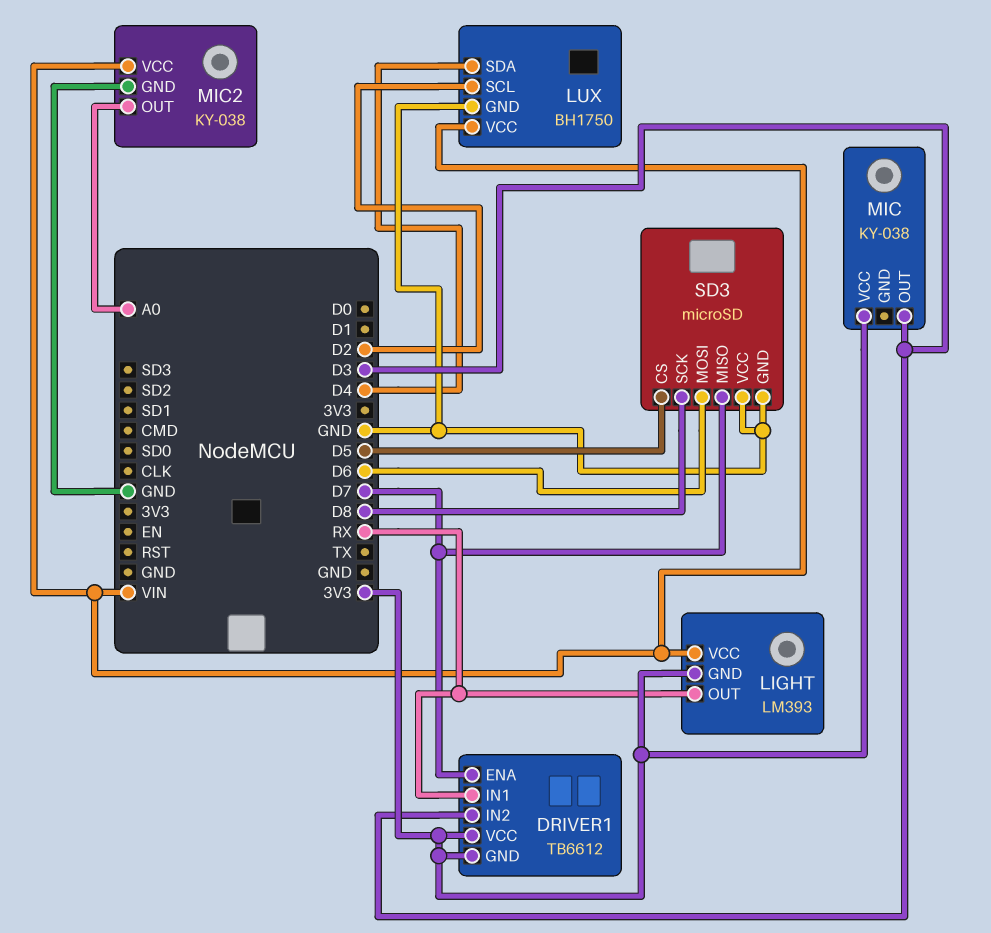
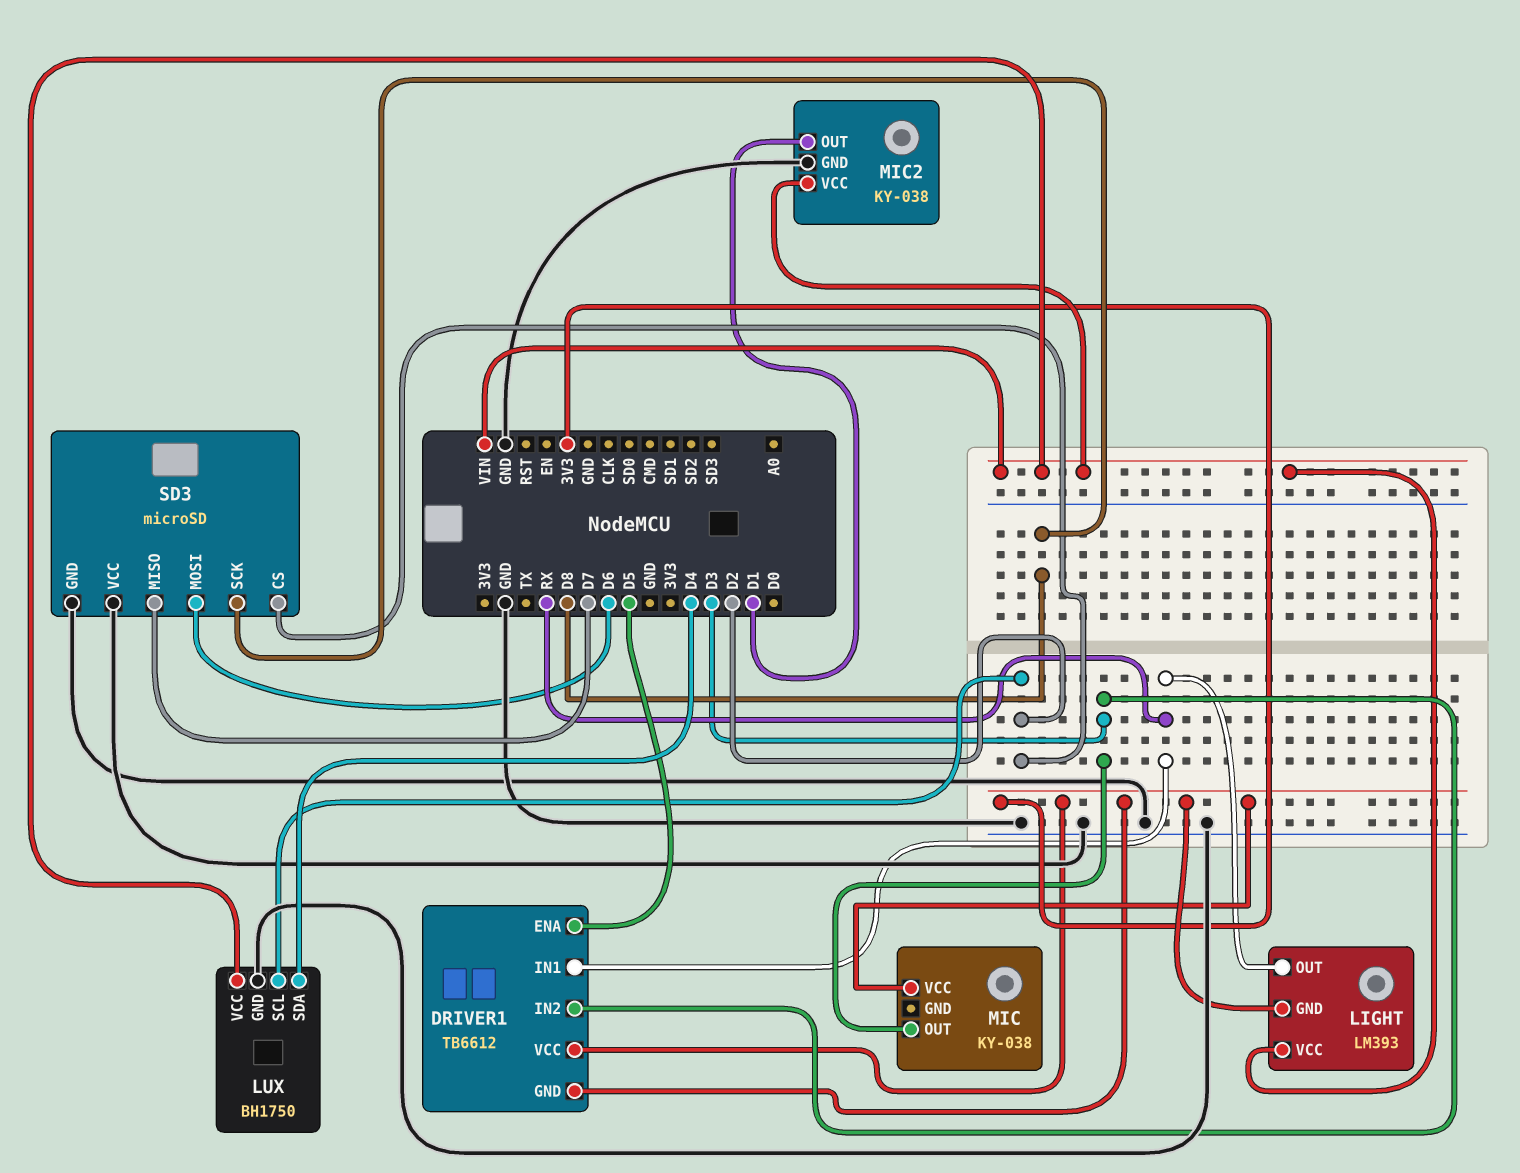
DRIVER1 pin ENA: D7 -> D5
MIC2 pin OUT: A0 -> D1
SD3 pin CS: D5 -> D2

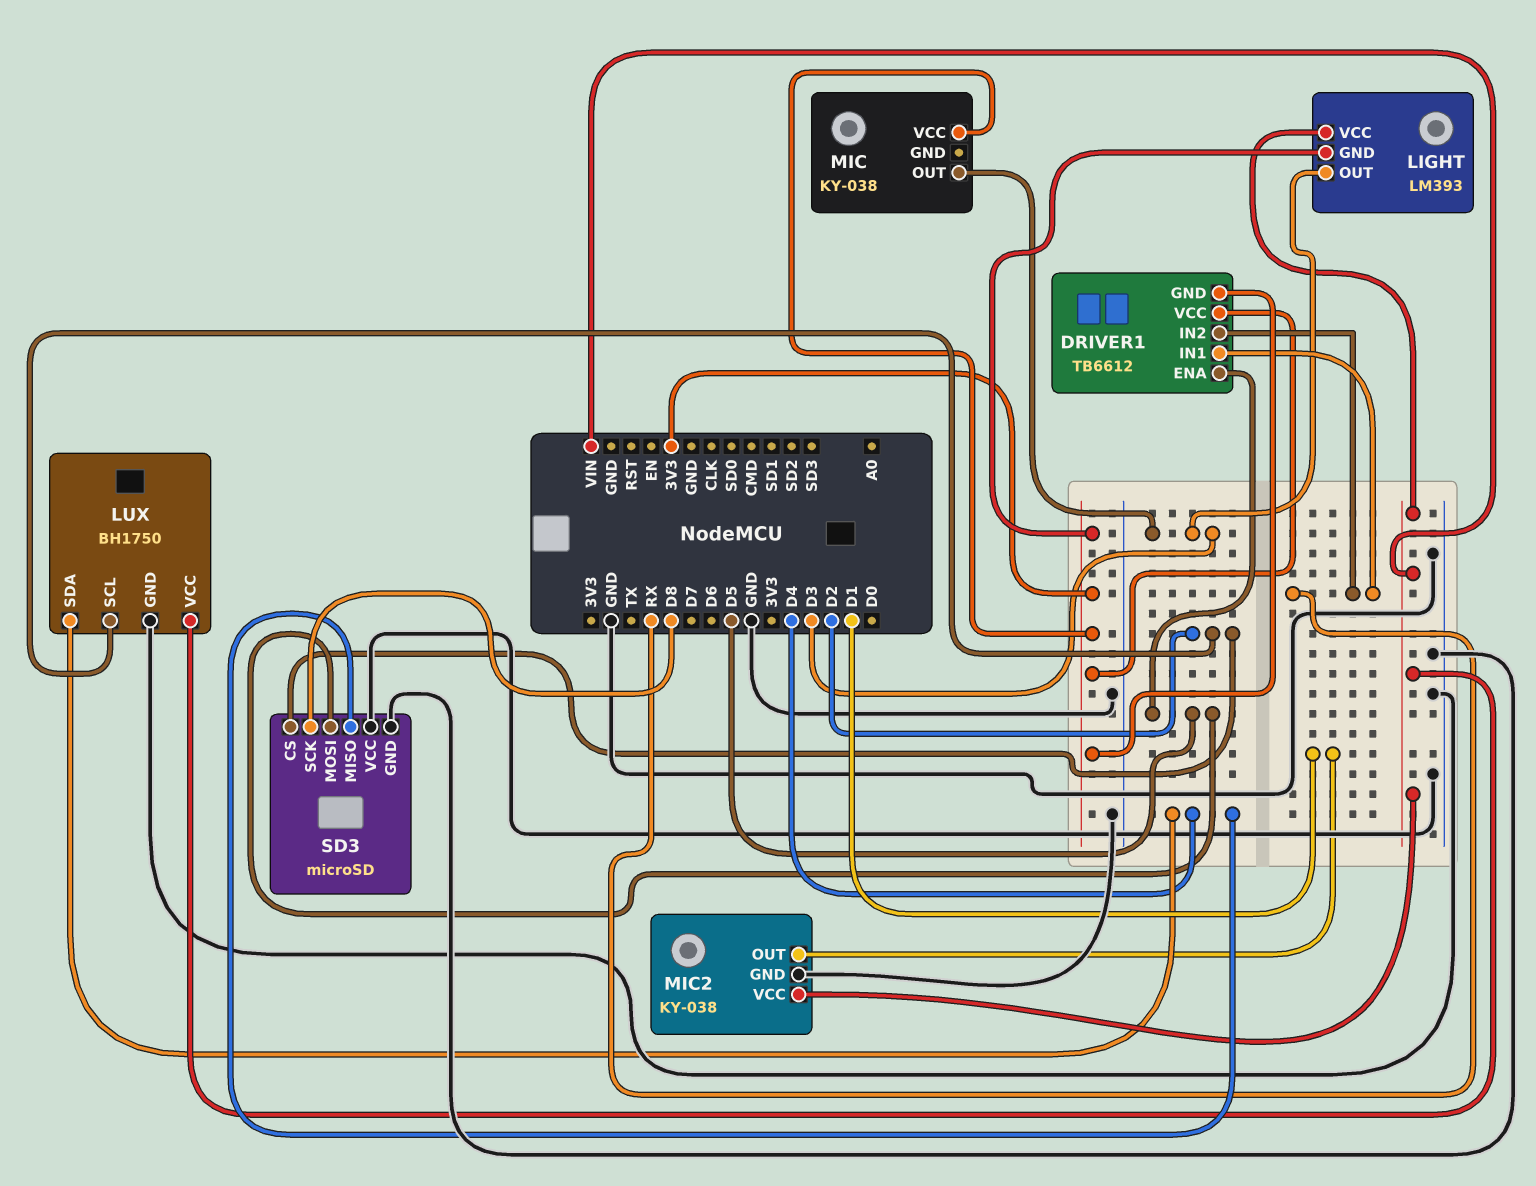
DRIVER1 pin IN2: D3 -> RX
LIGHT pin OUT: RX -> D3
SD3 pin MISO: D7 -> D4
SD3 pin MOSI: D6 -> D5

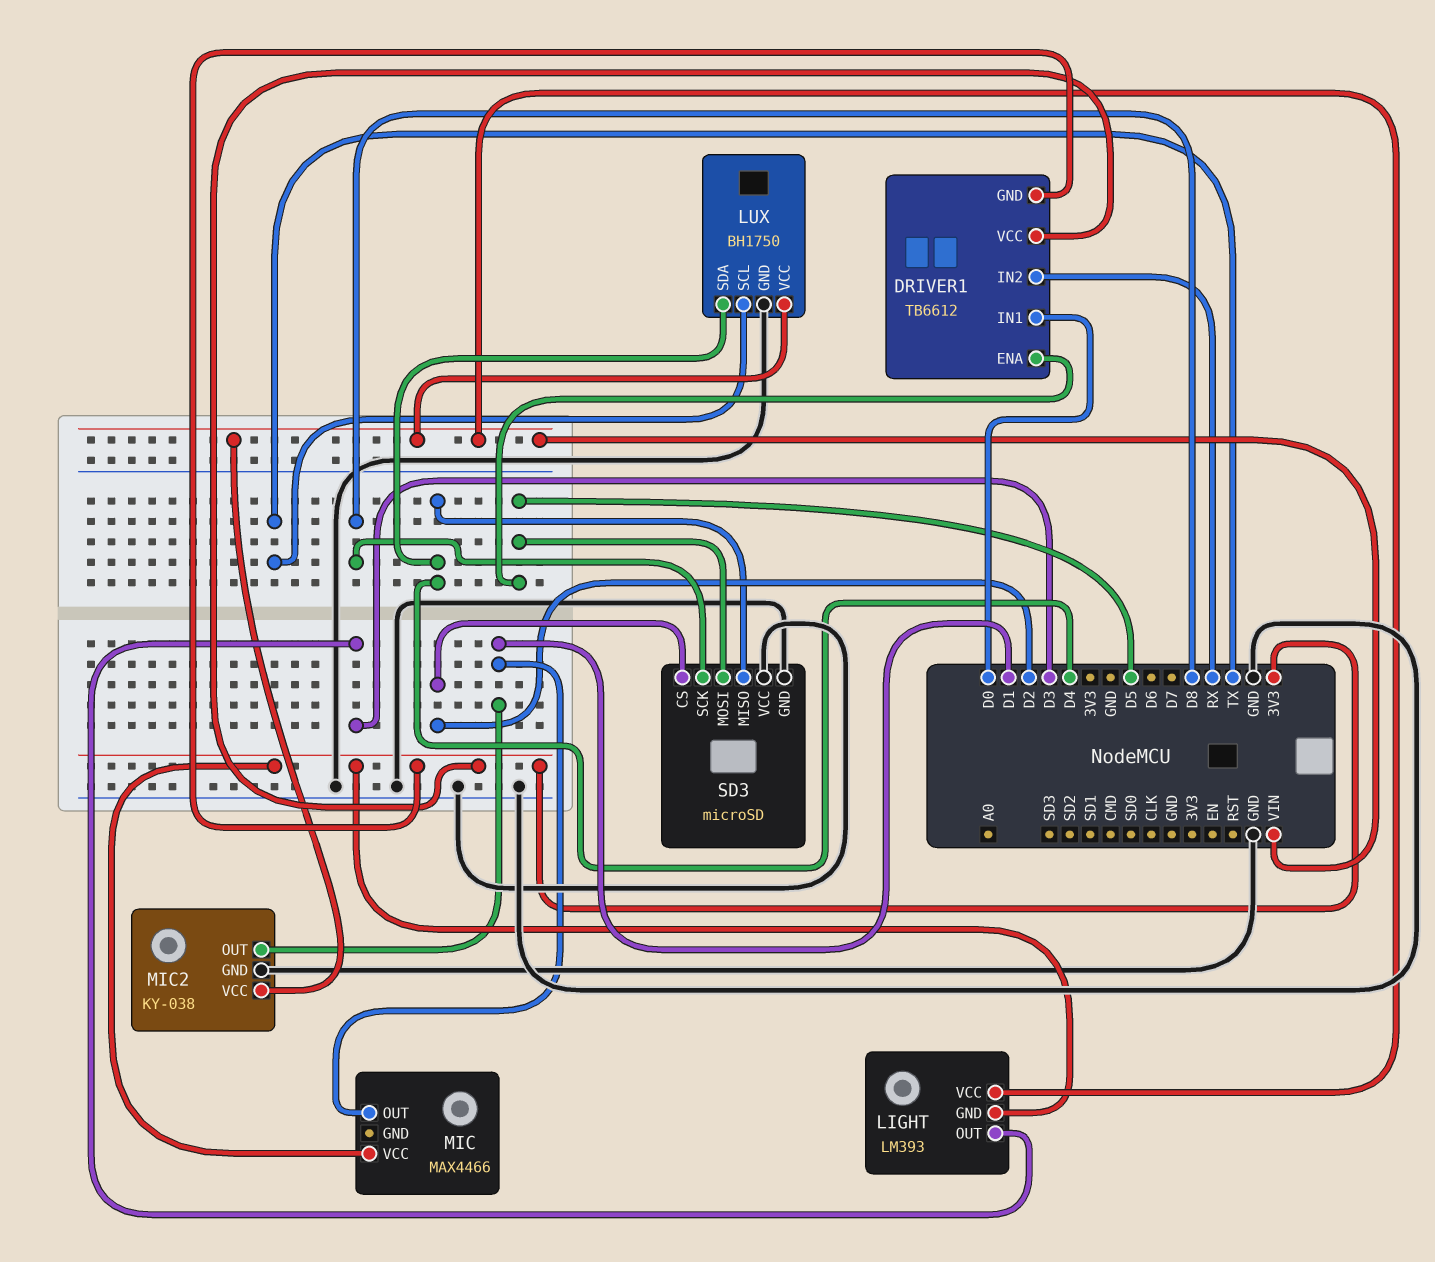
DRIVER1 pin IN1: RX -> D0
LUX pin SCL: D2 -> TX
MIC: KY-038 -> MAX4466
MIC pin OUT: D3 -> D1

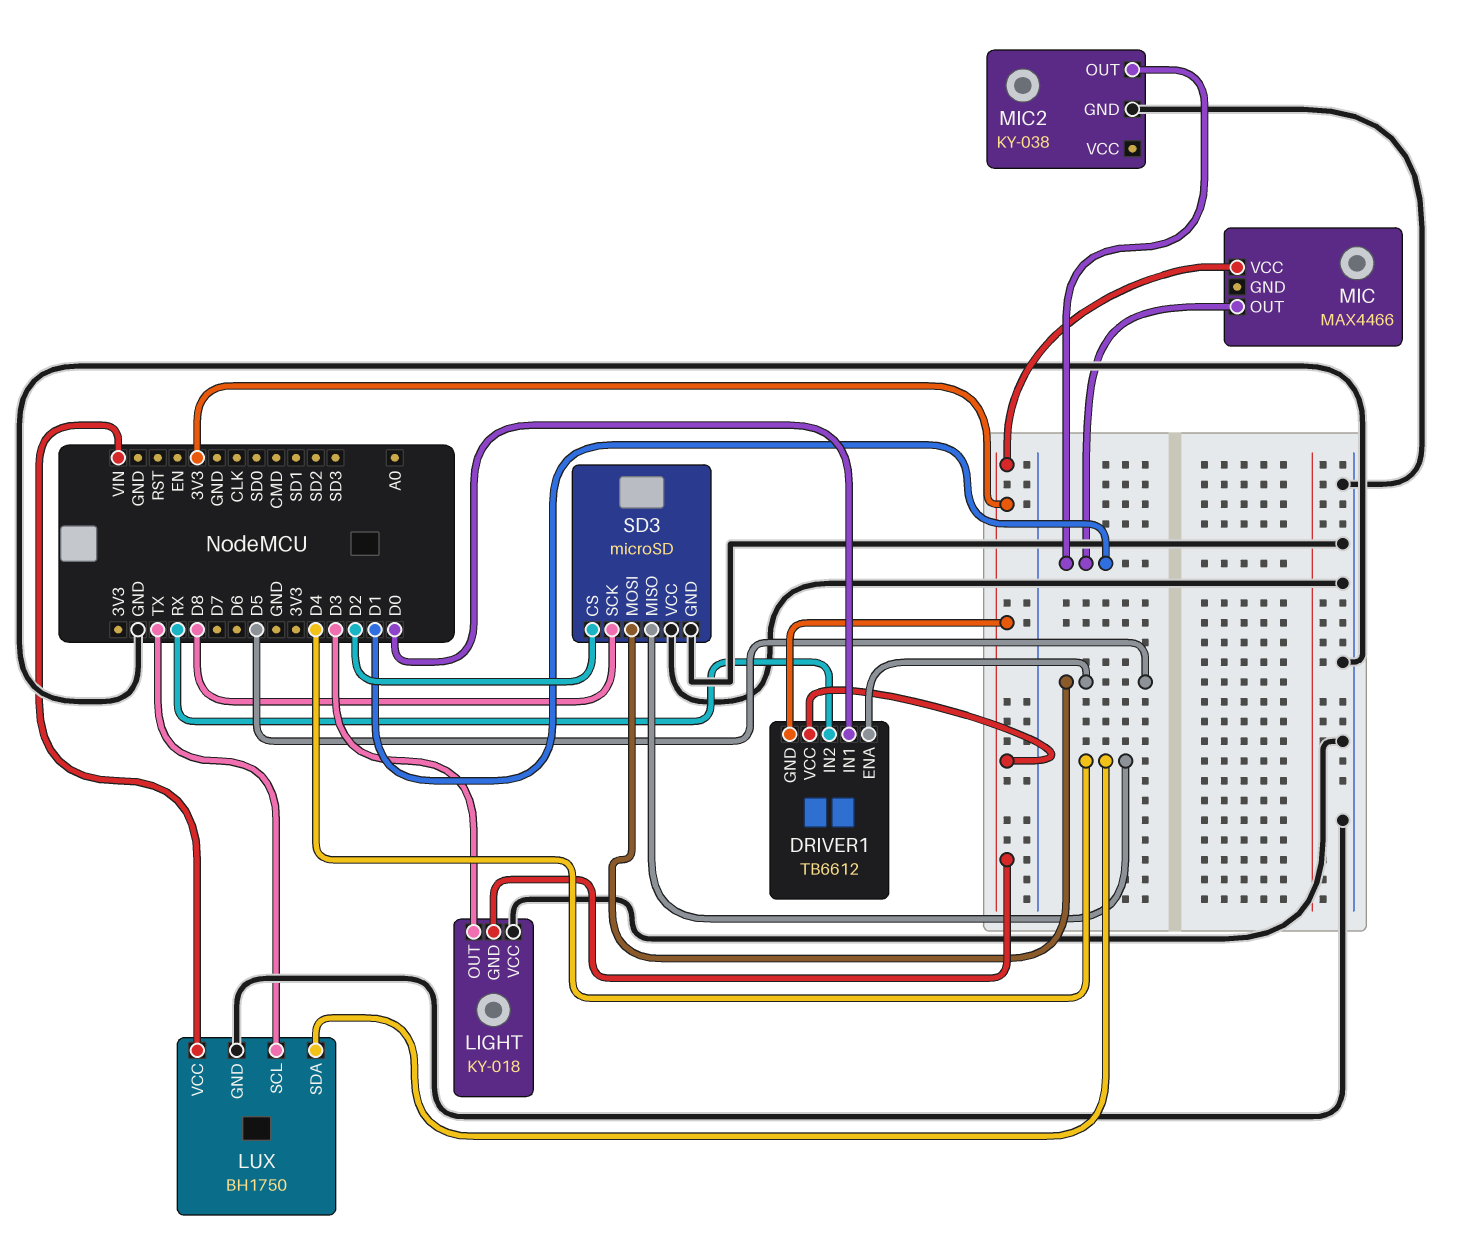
LIGHT: LM393 -> KY-018
LIGHT pin VCC: VIN -> GND
MIC2 pin VCC: VIN -> none

